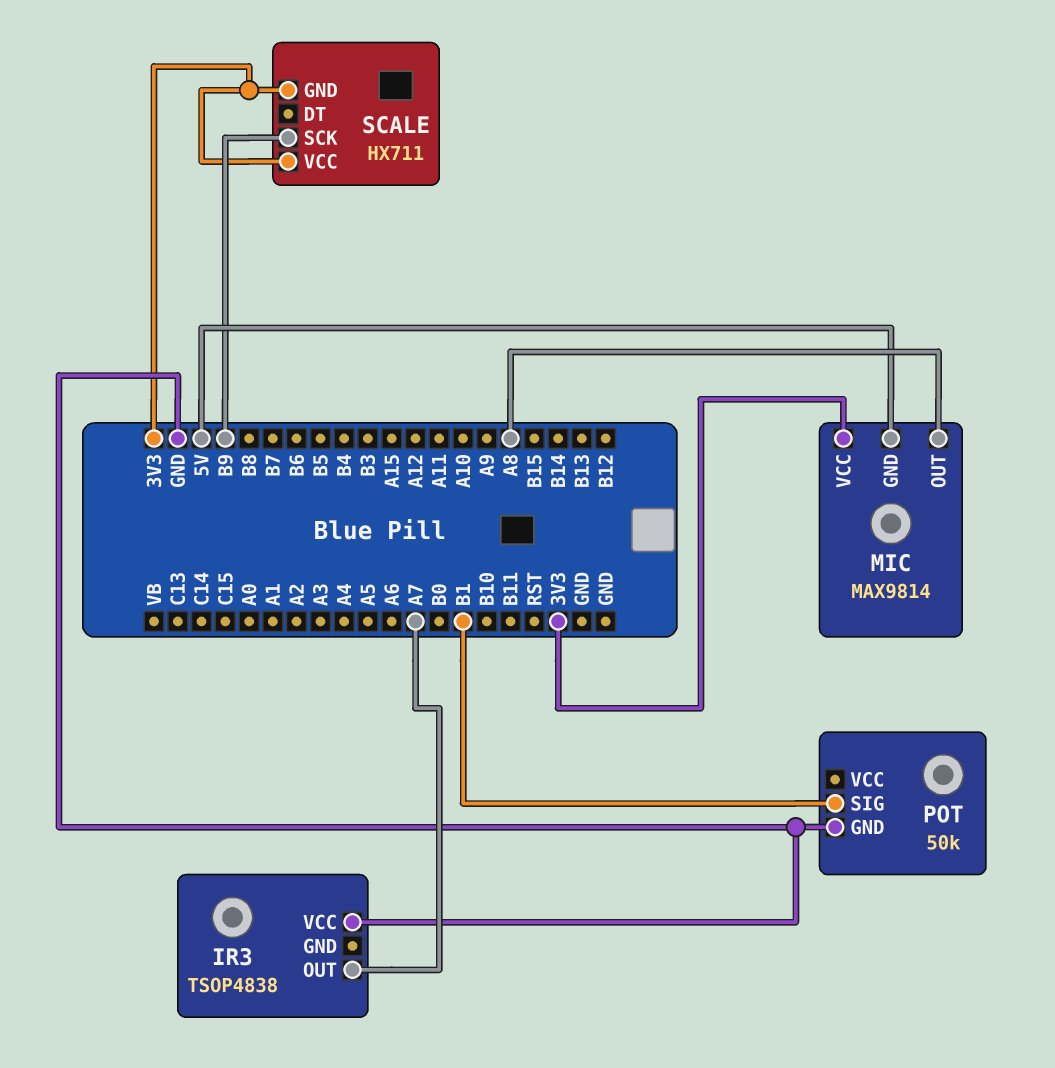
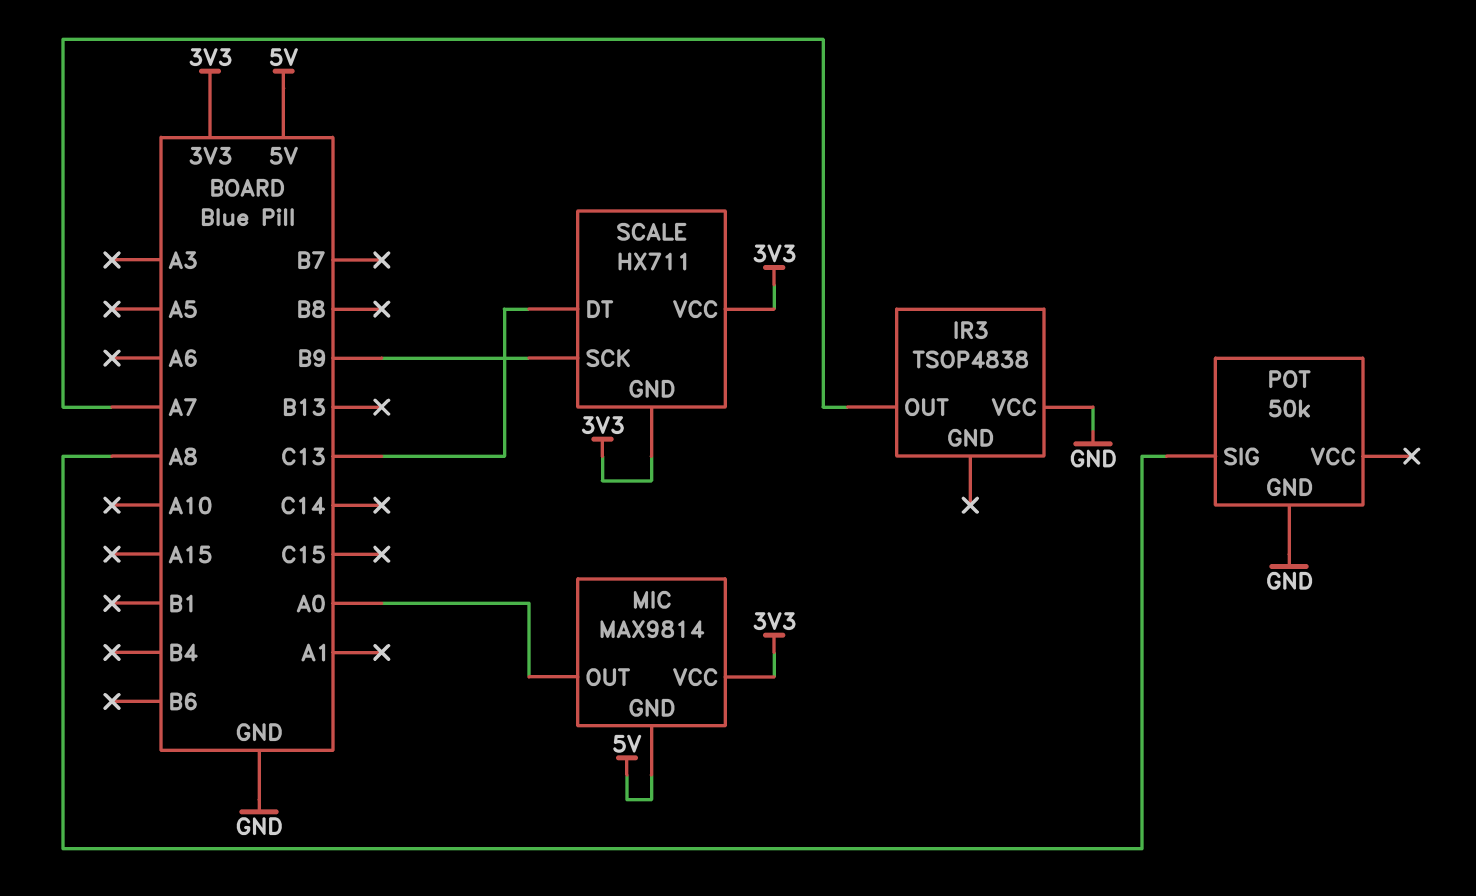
MIC pin OUT: A8 -> A0
POT pin SIG: B1 -> A8
SCALE pin DT: none -> C13

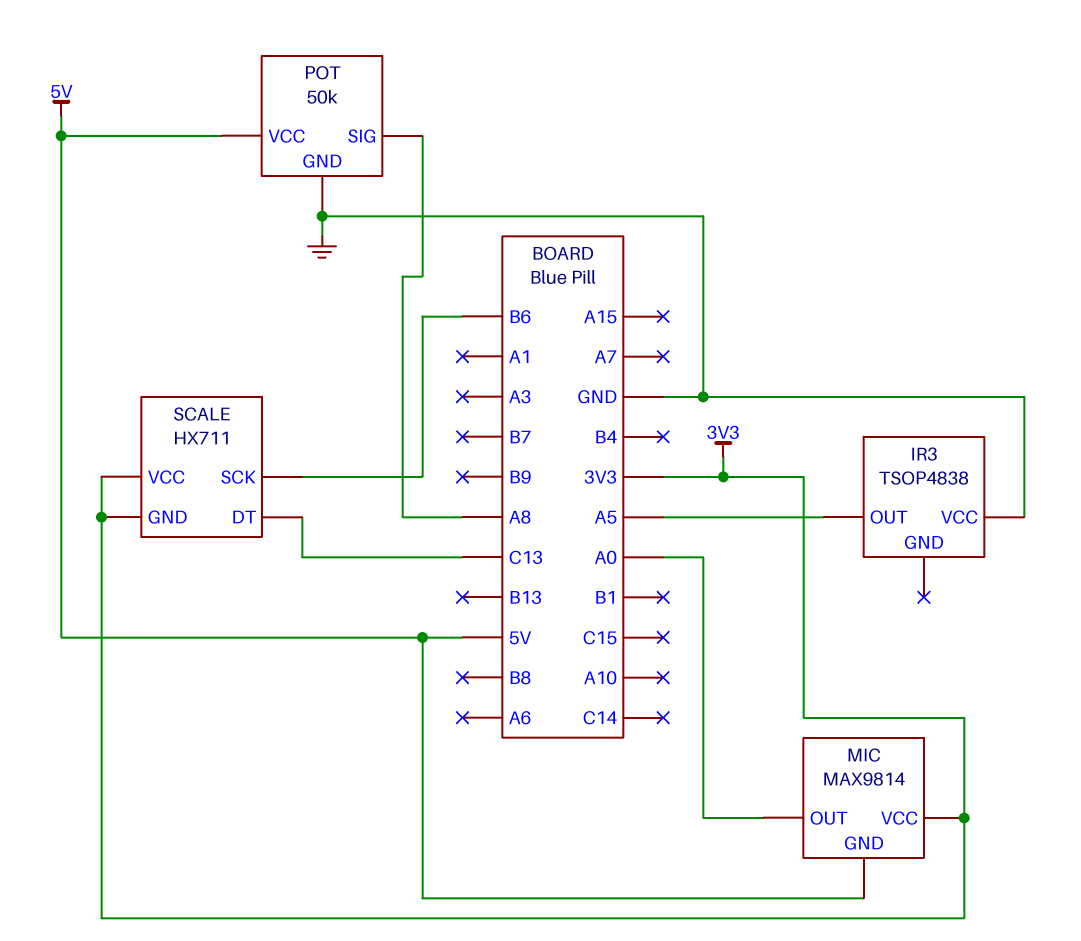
IR3 pin OUT: A7 -> A5
POT pin VCC: none -> 5V
SCALE pin SCK: B9 -> B6

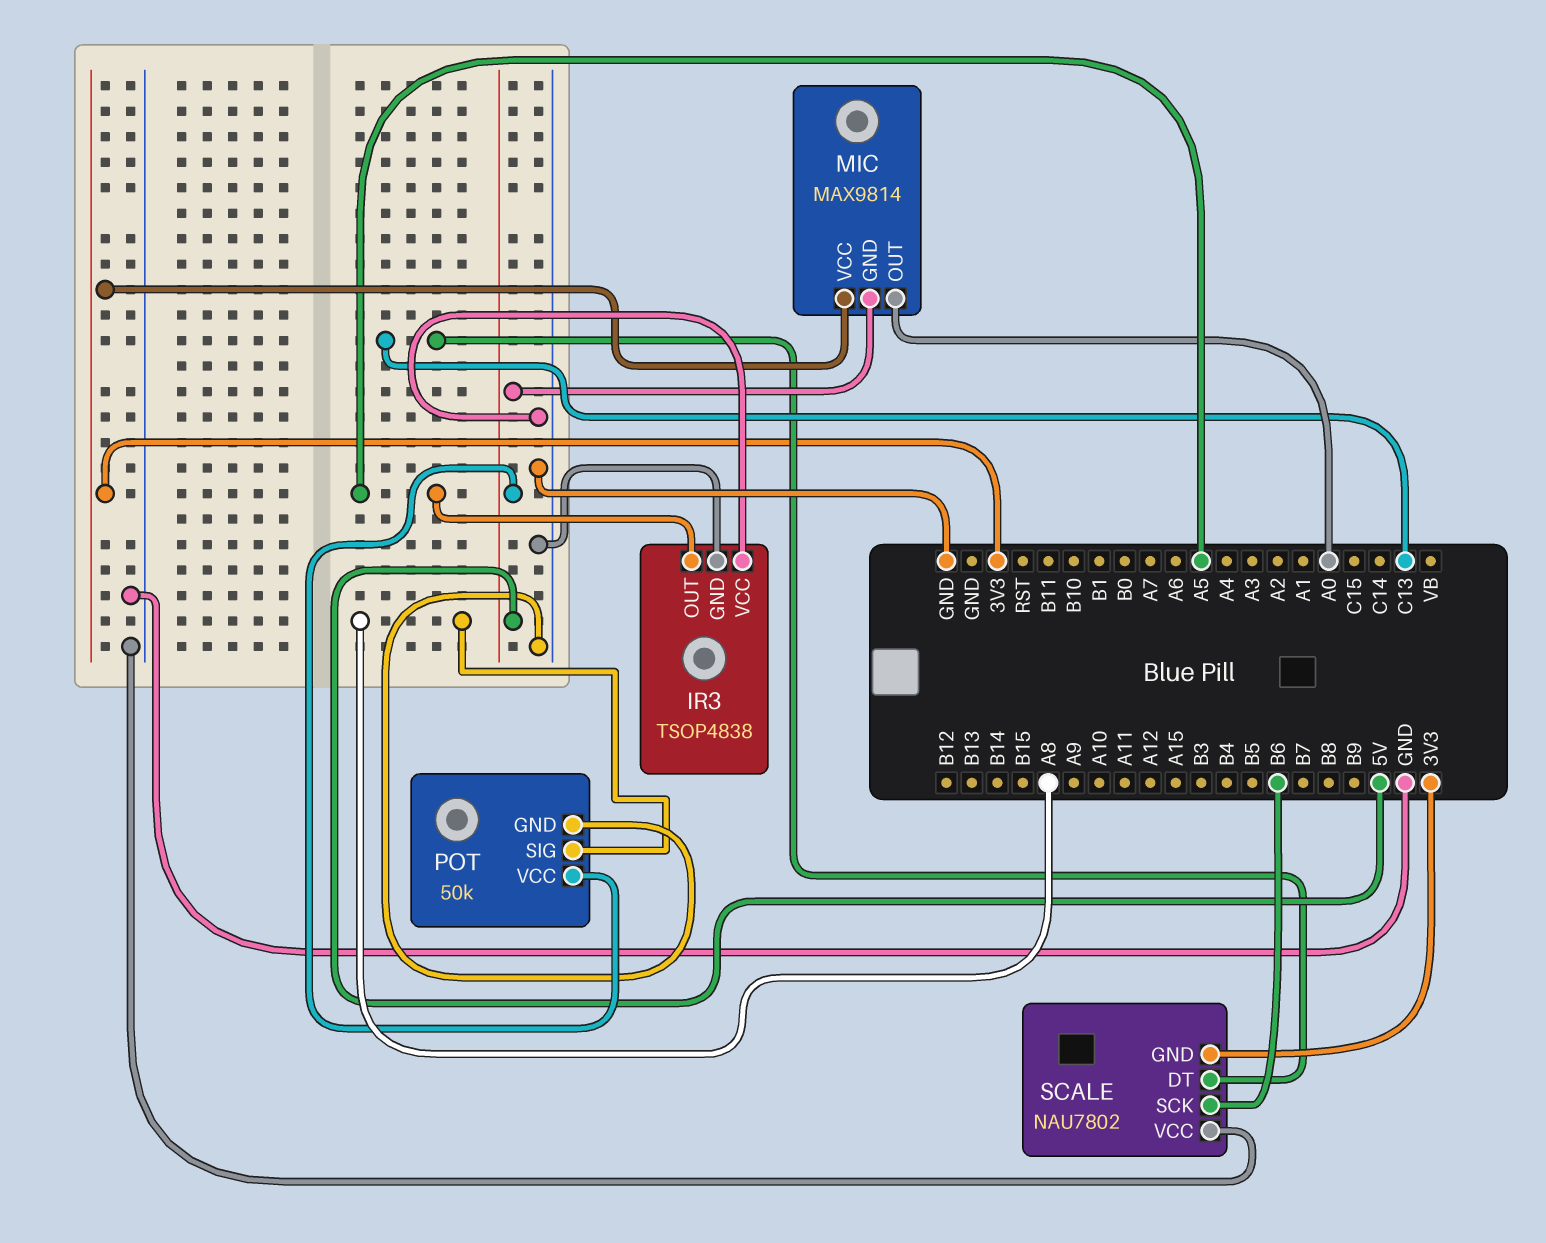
IR3 pin GND: none -> GND
SCALE: HX711 -> NAU7802
SCALE pin VCC: 3V3 -> GND

